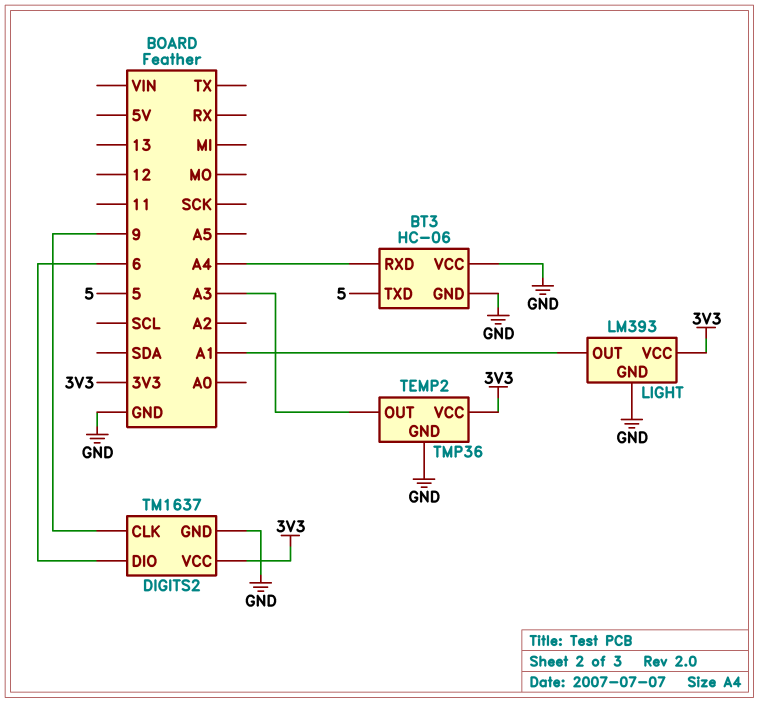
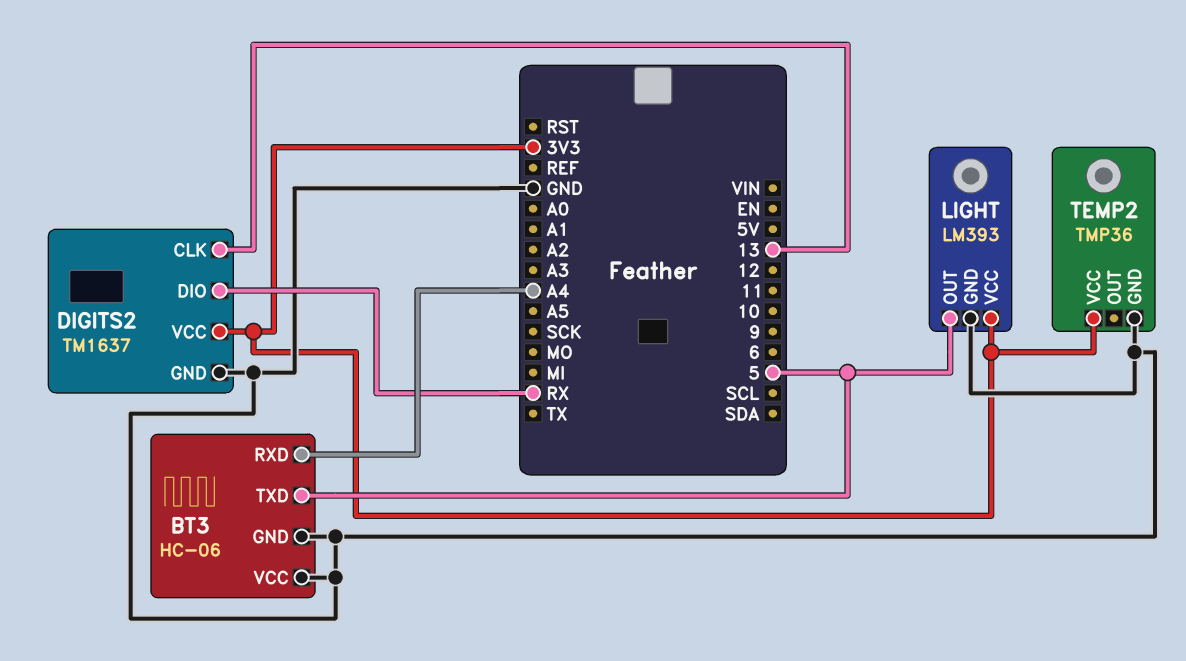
DIGITS2 pin CLK: 9 -> 13
DIGITS2 pin DIO: 6 -> RX
LIGHT pin OUT: A1 -> 5
TEMP2 pin OUT: A3 -> none

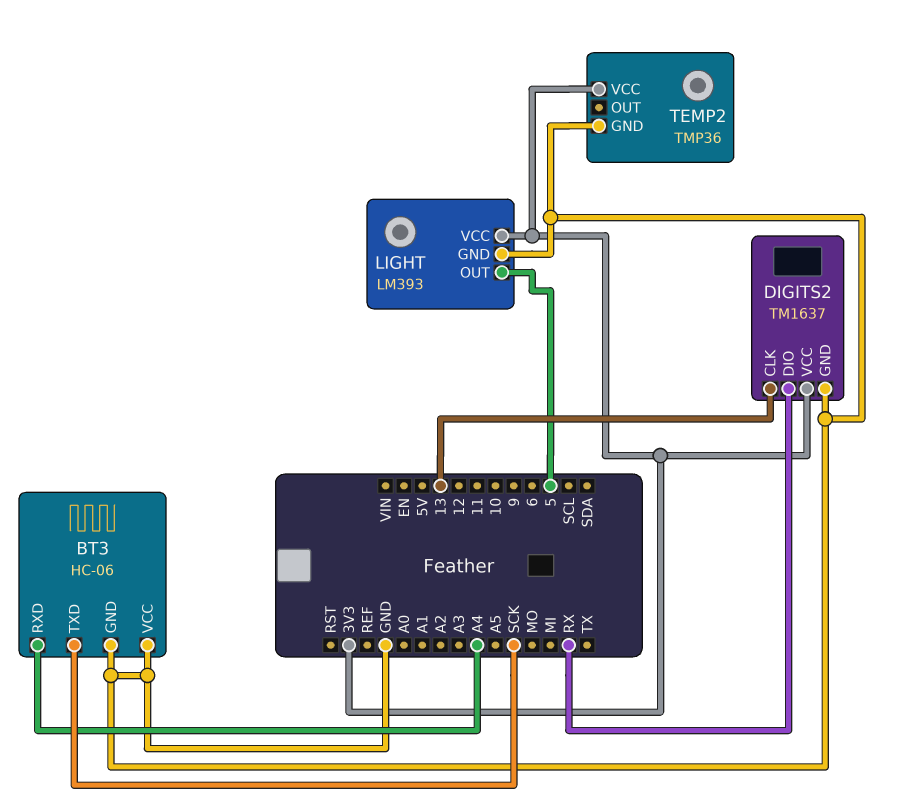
BT3 pin TXD: 5 -> SCK

